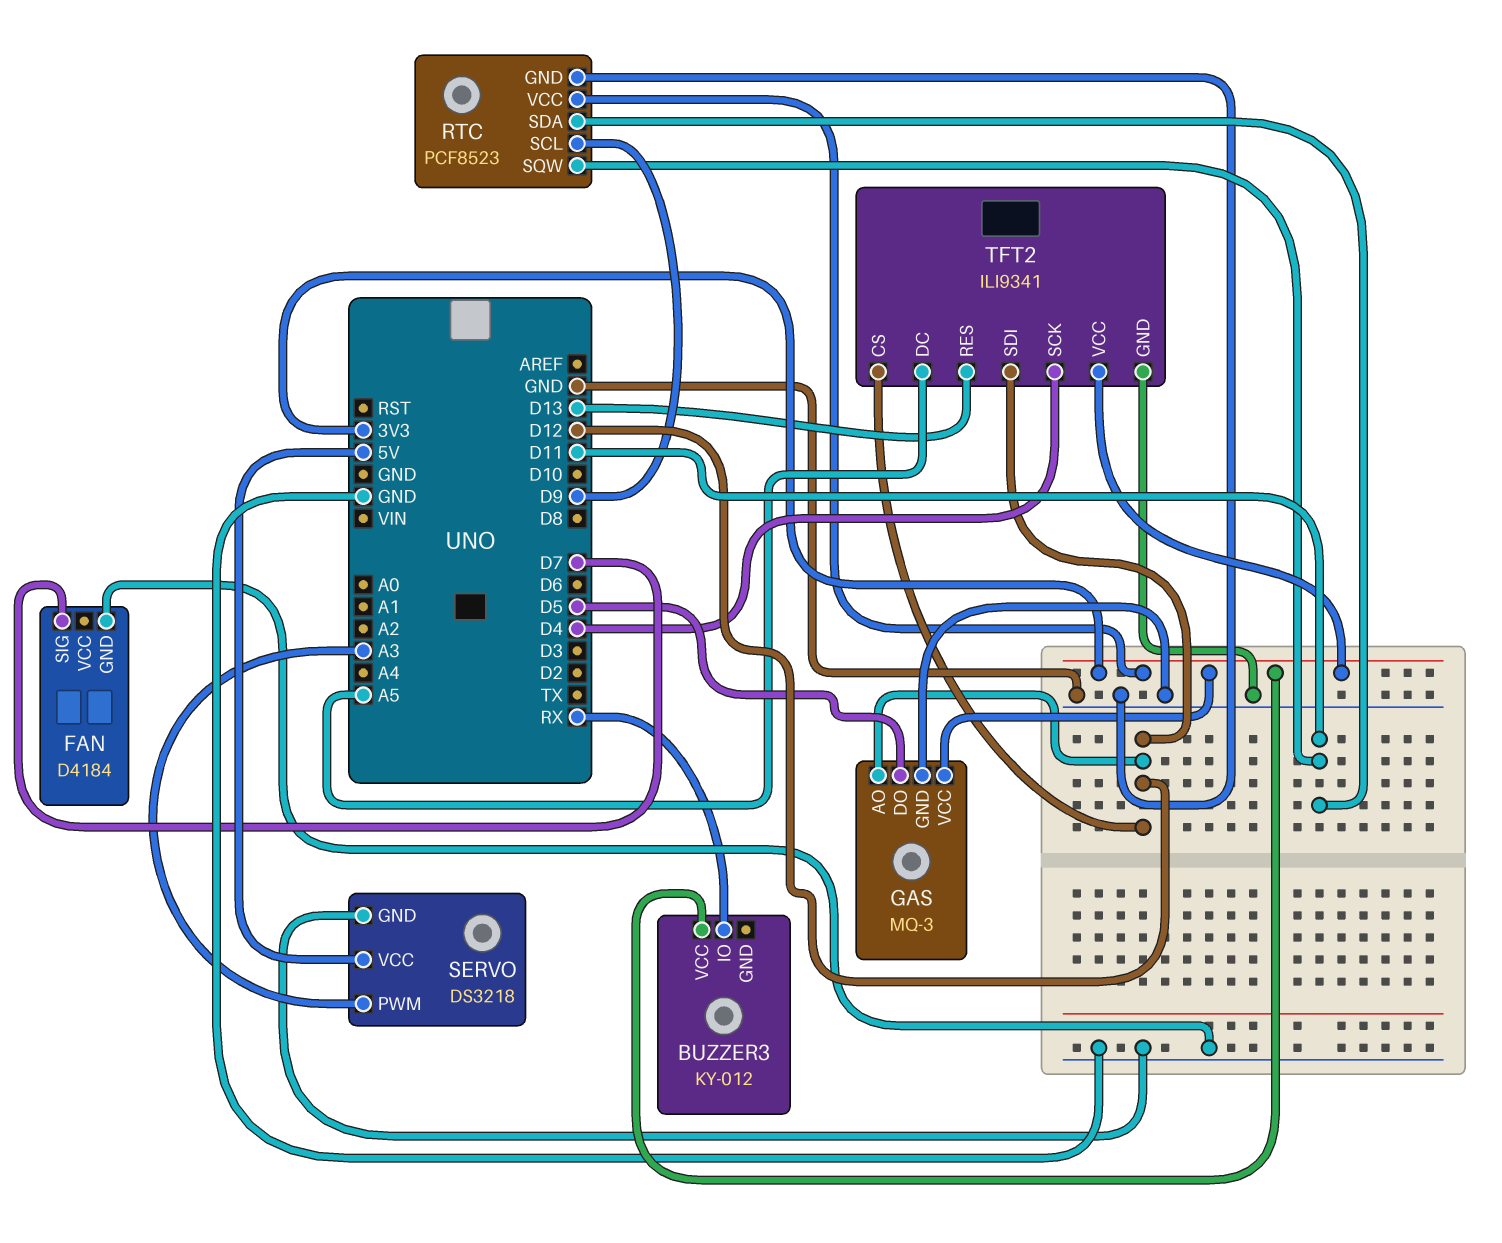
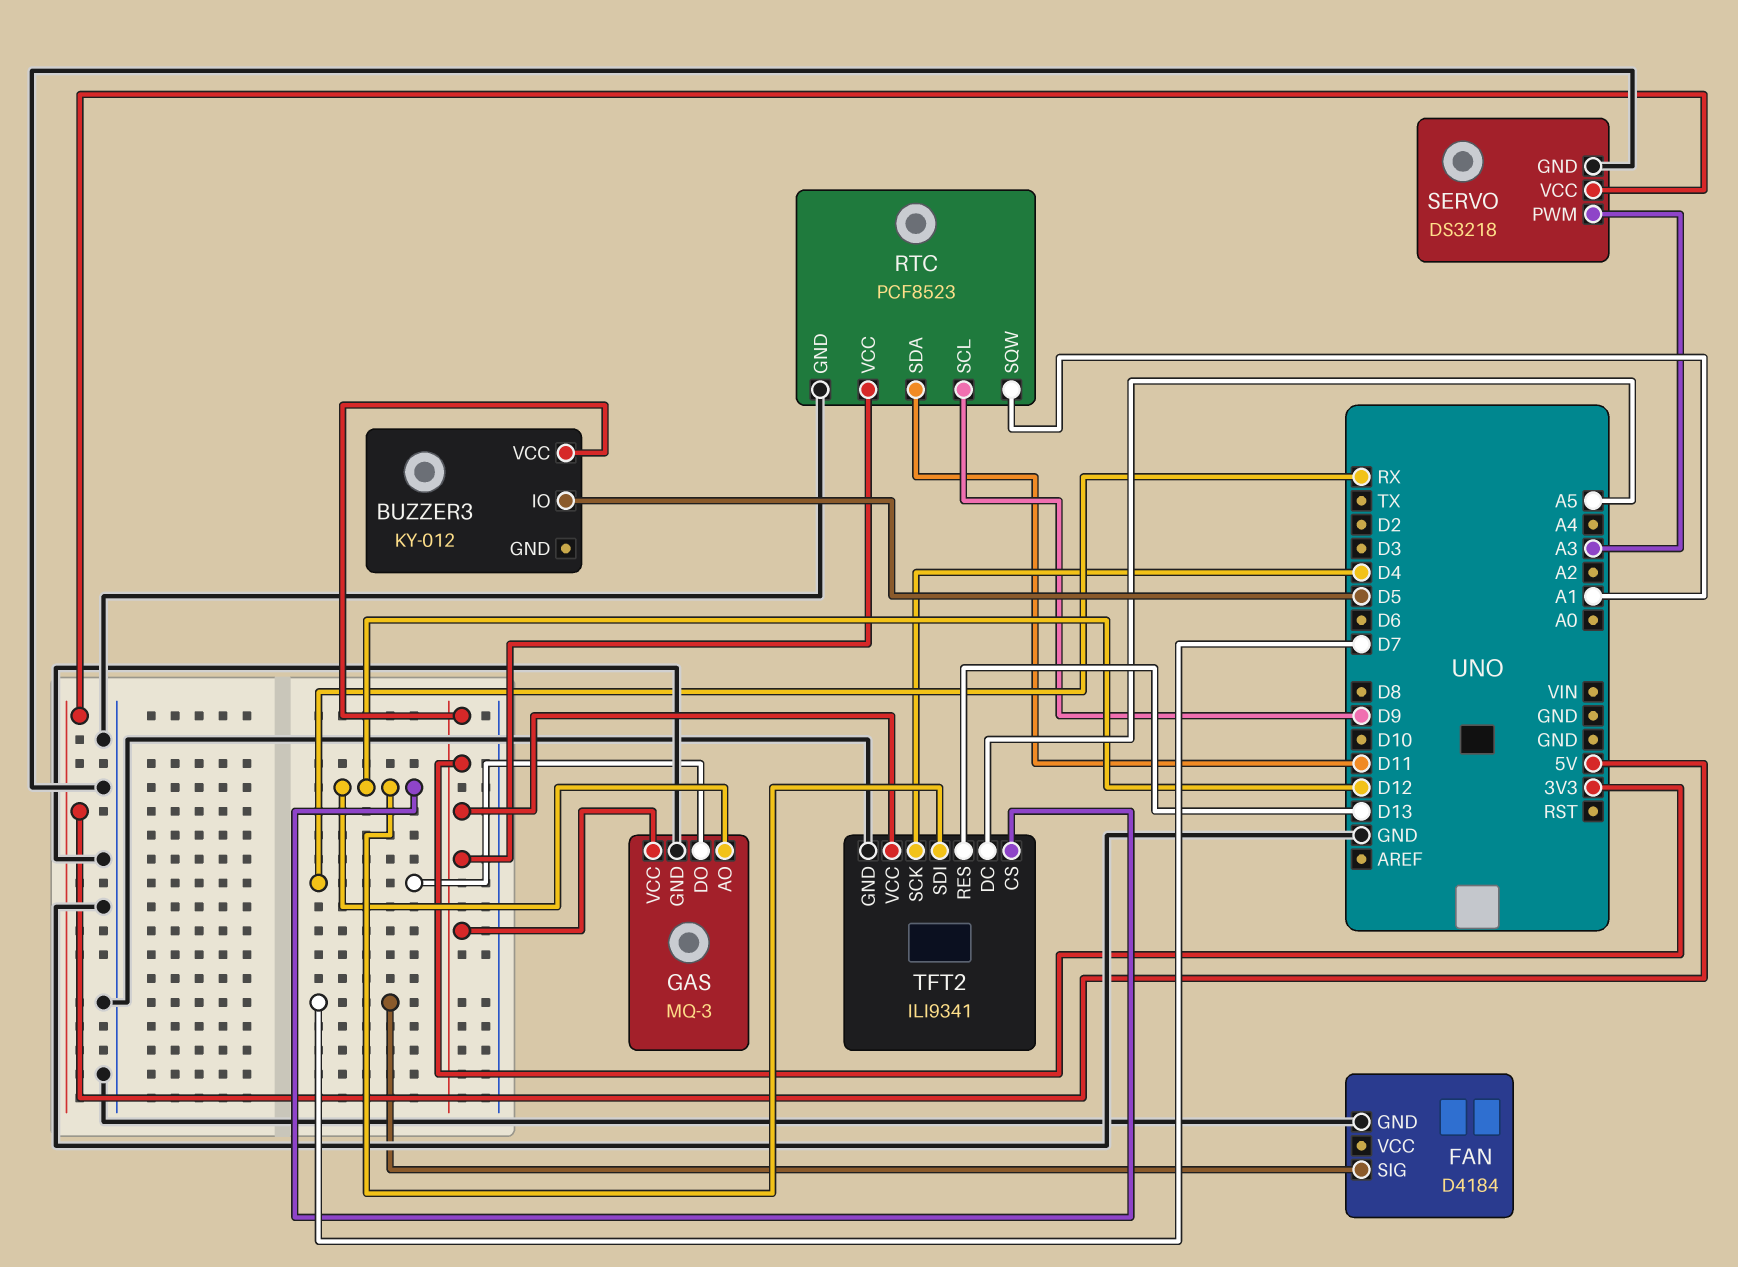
BUZZER3 pin IO: RX -> D5
GAS pin DO: D5 -> RX
RTC pin SQW: D11 -> A1

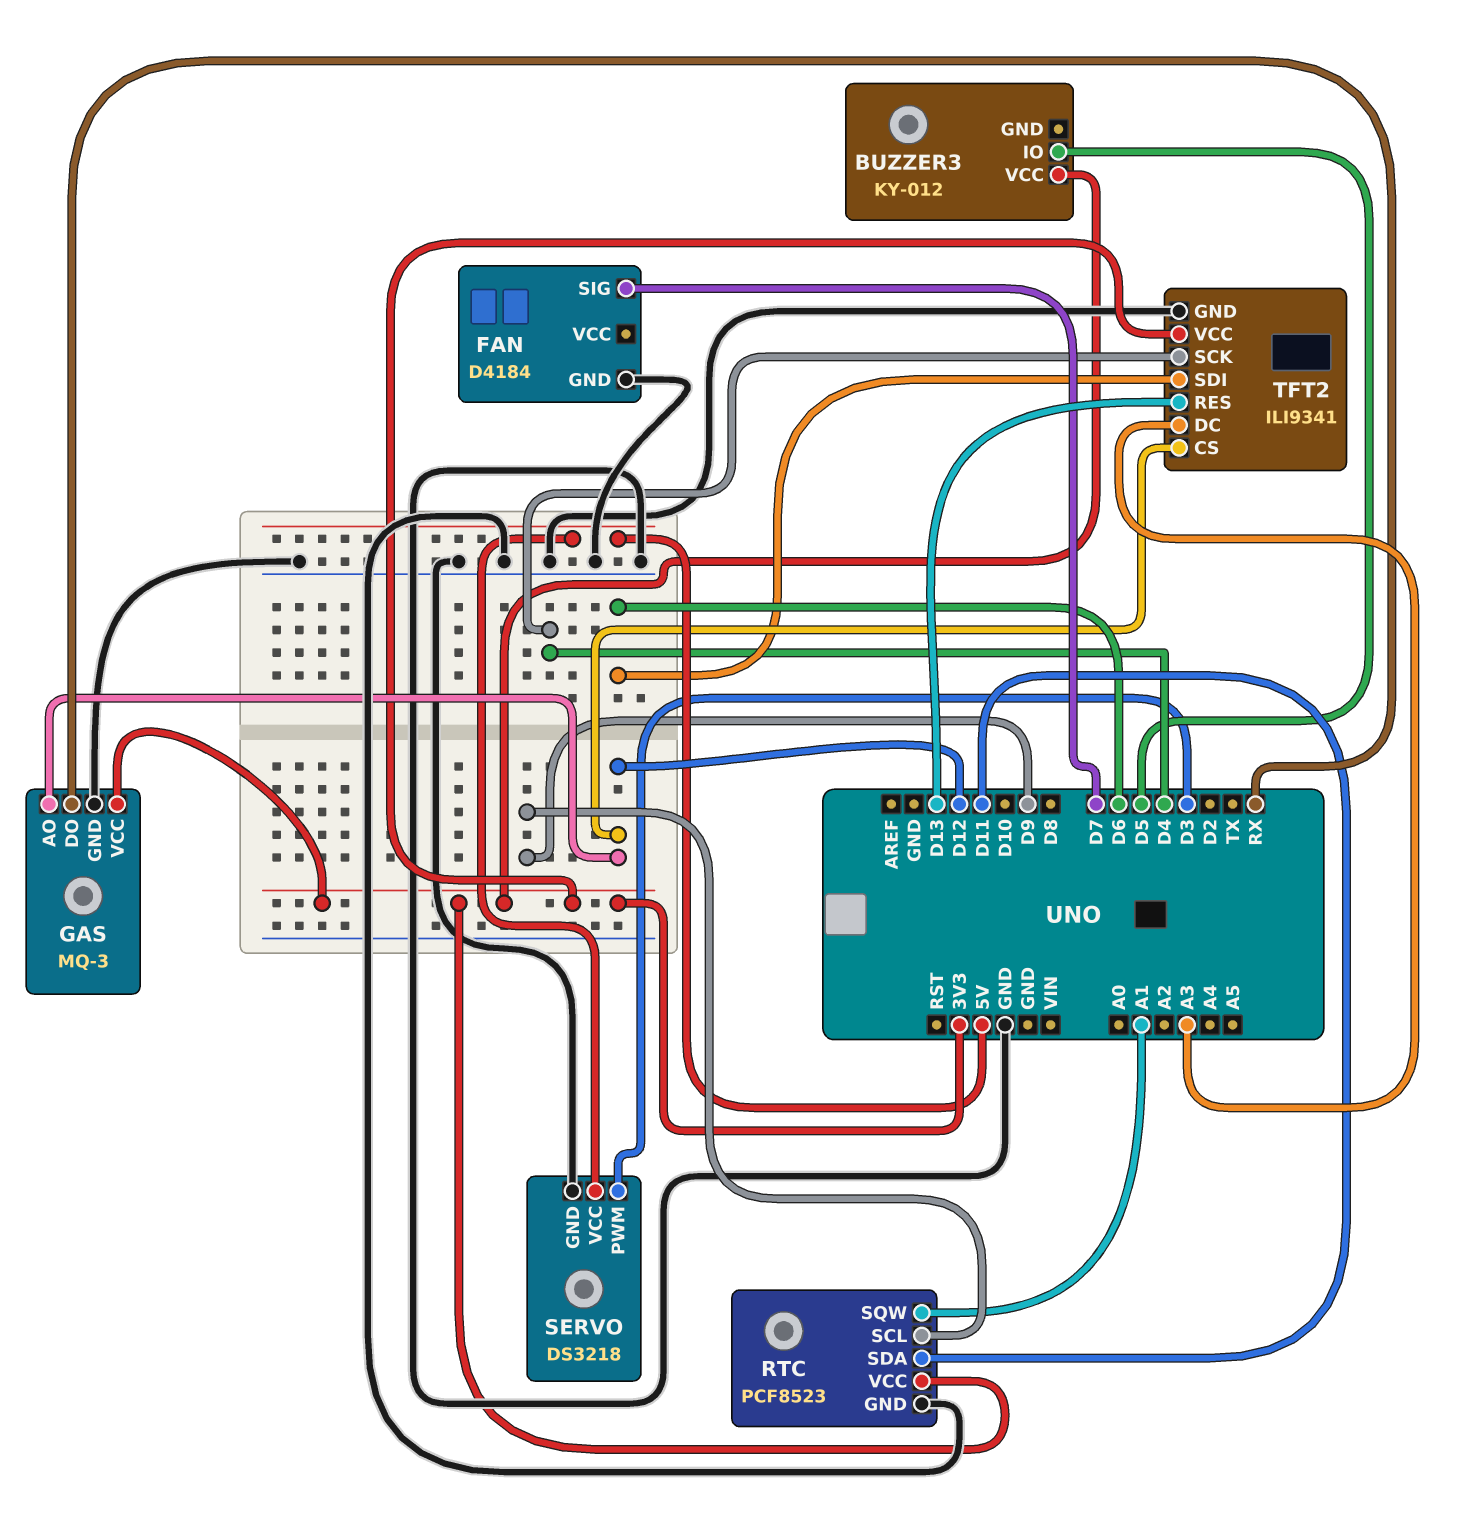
SERVO pin PWM: A3 -> D3
TFT2 pin DC: A5 -> A3
TFT2 pin SDI: D12 -> D6

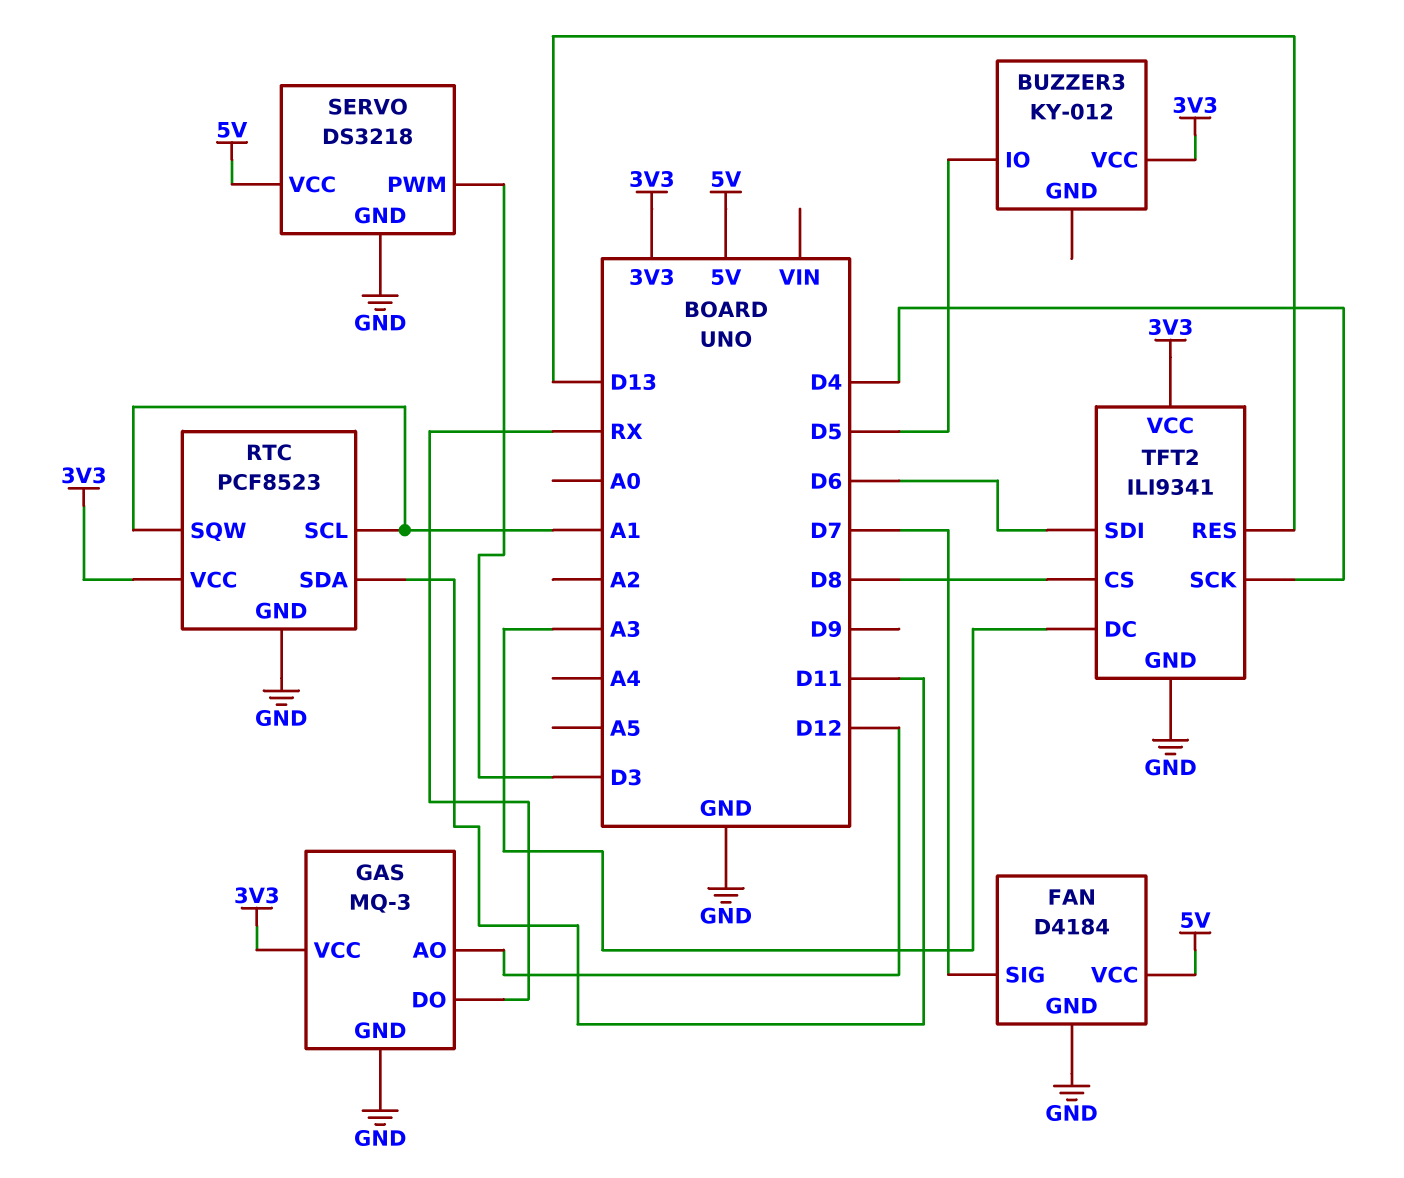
FAN pin VCC: none -> 5V
RTC pin SCL: D9 -> A1
TFT2 pin CS: D12 -> D8

